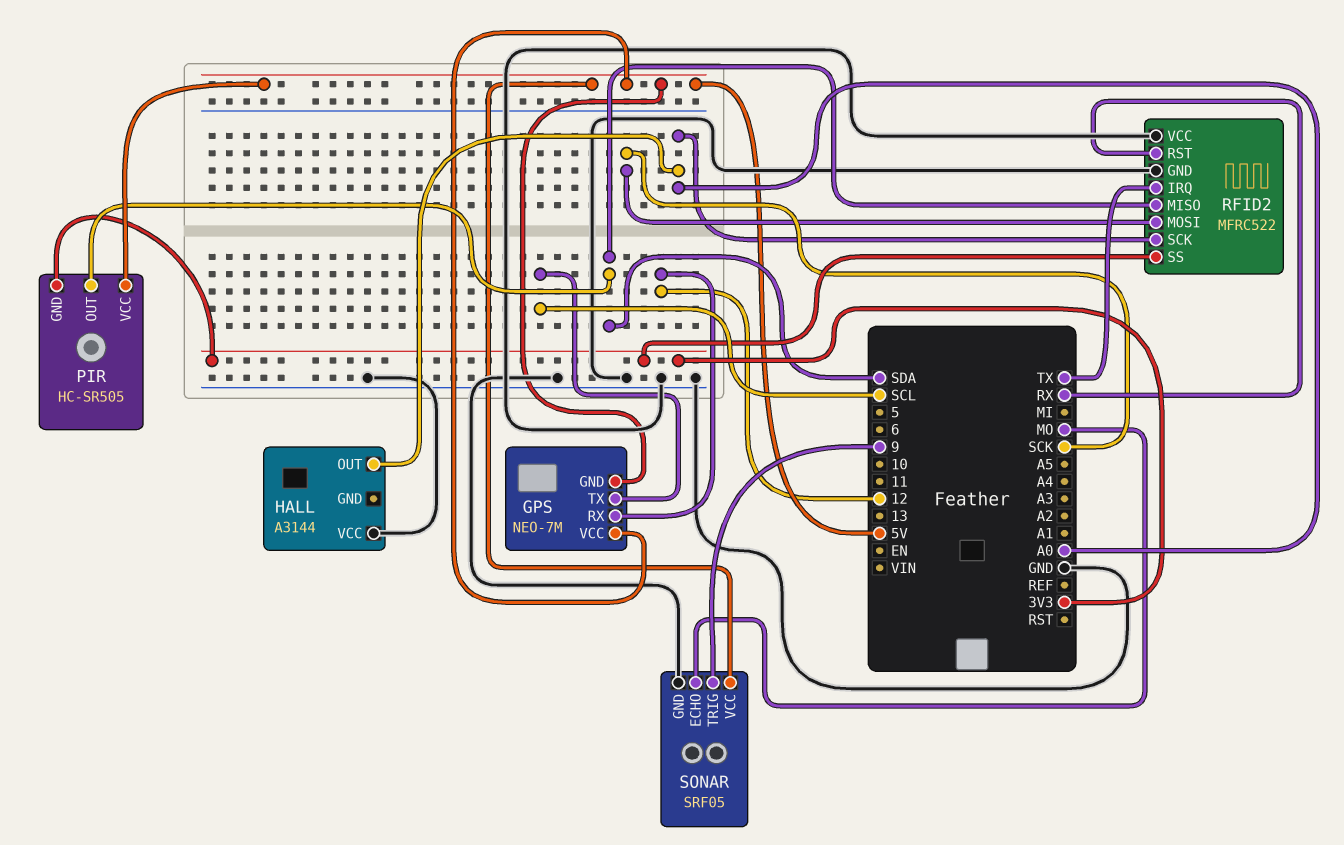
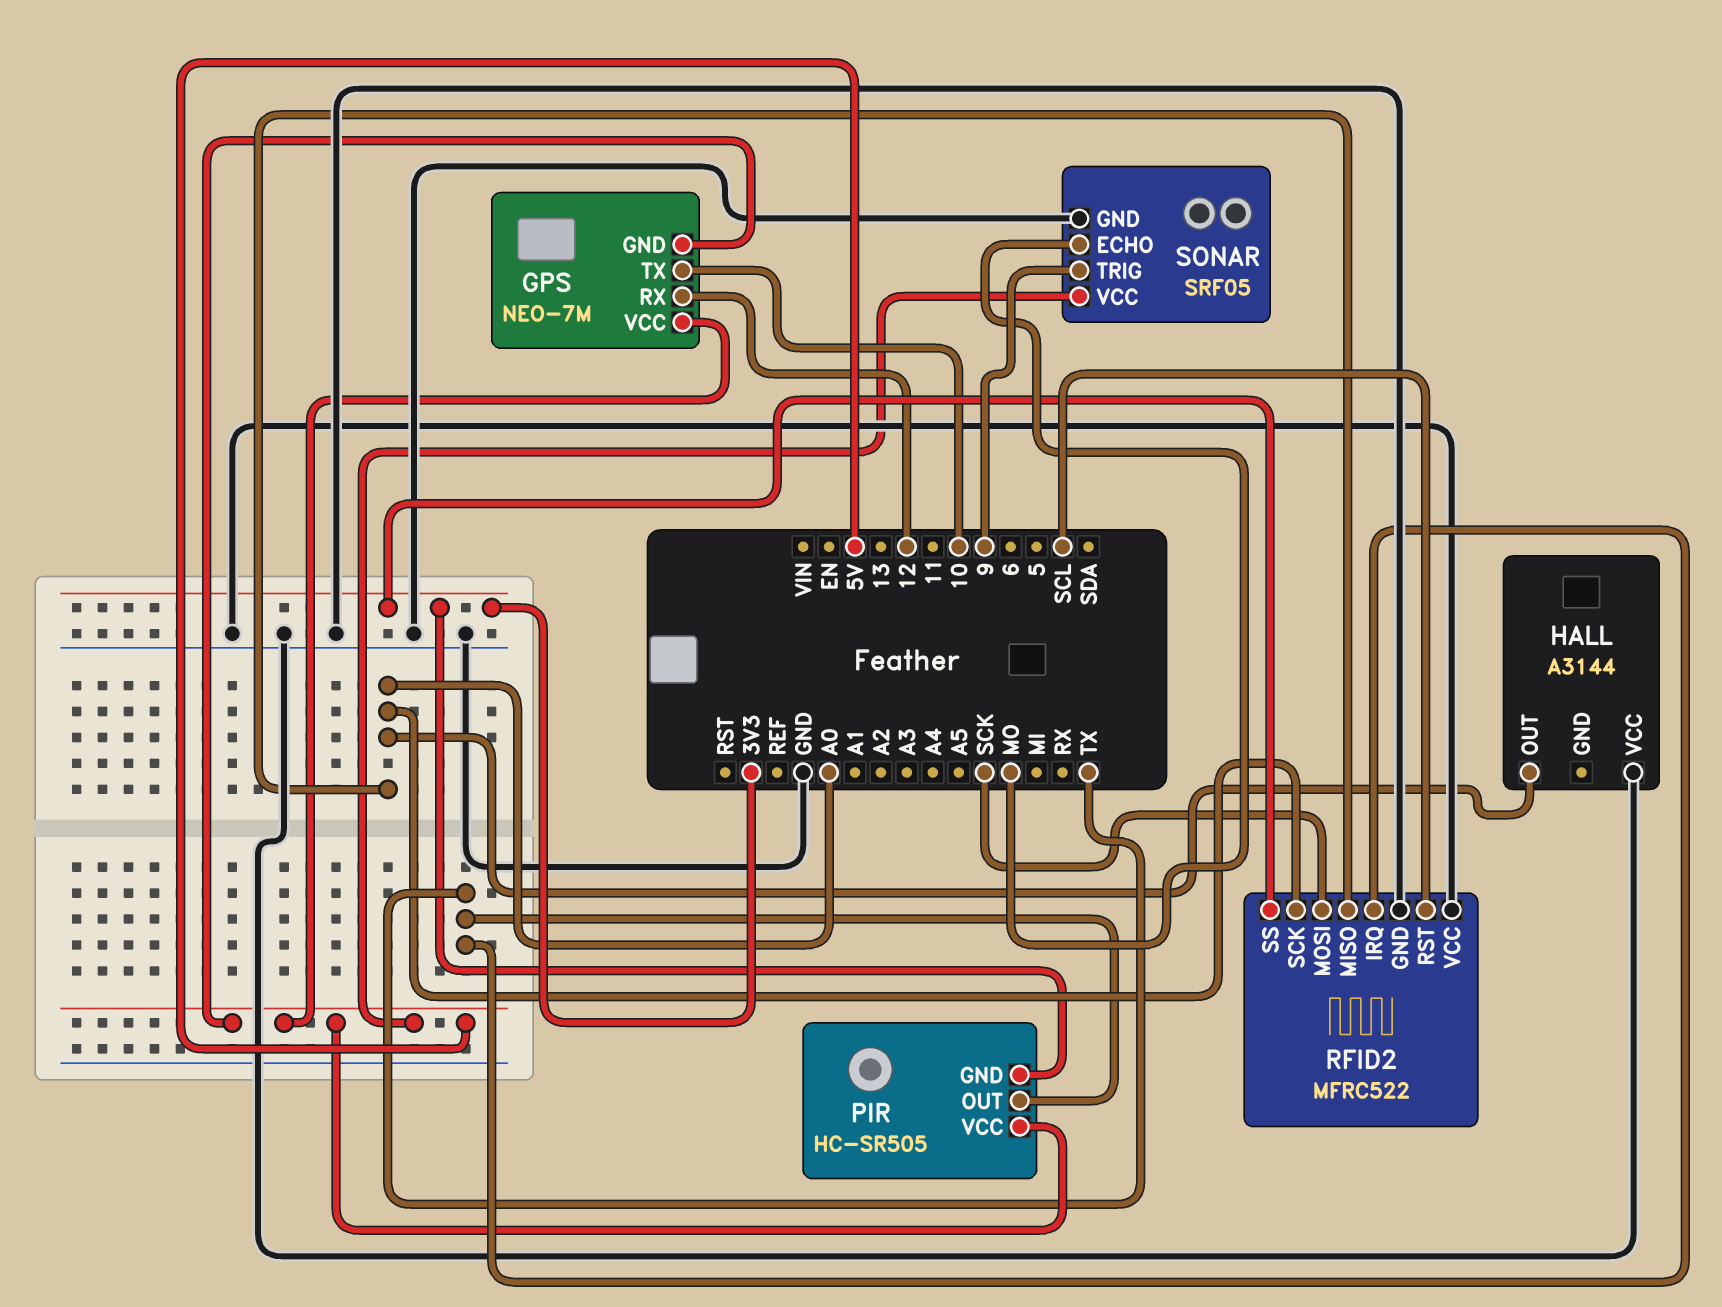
GPS pin TX: SCL -> 10
PIR pin OUT: SDA -> TX
RFID2 pin MISO: SDA -> A0
RFID2 pin RST: RX -> SCL

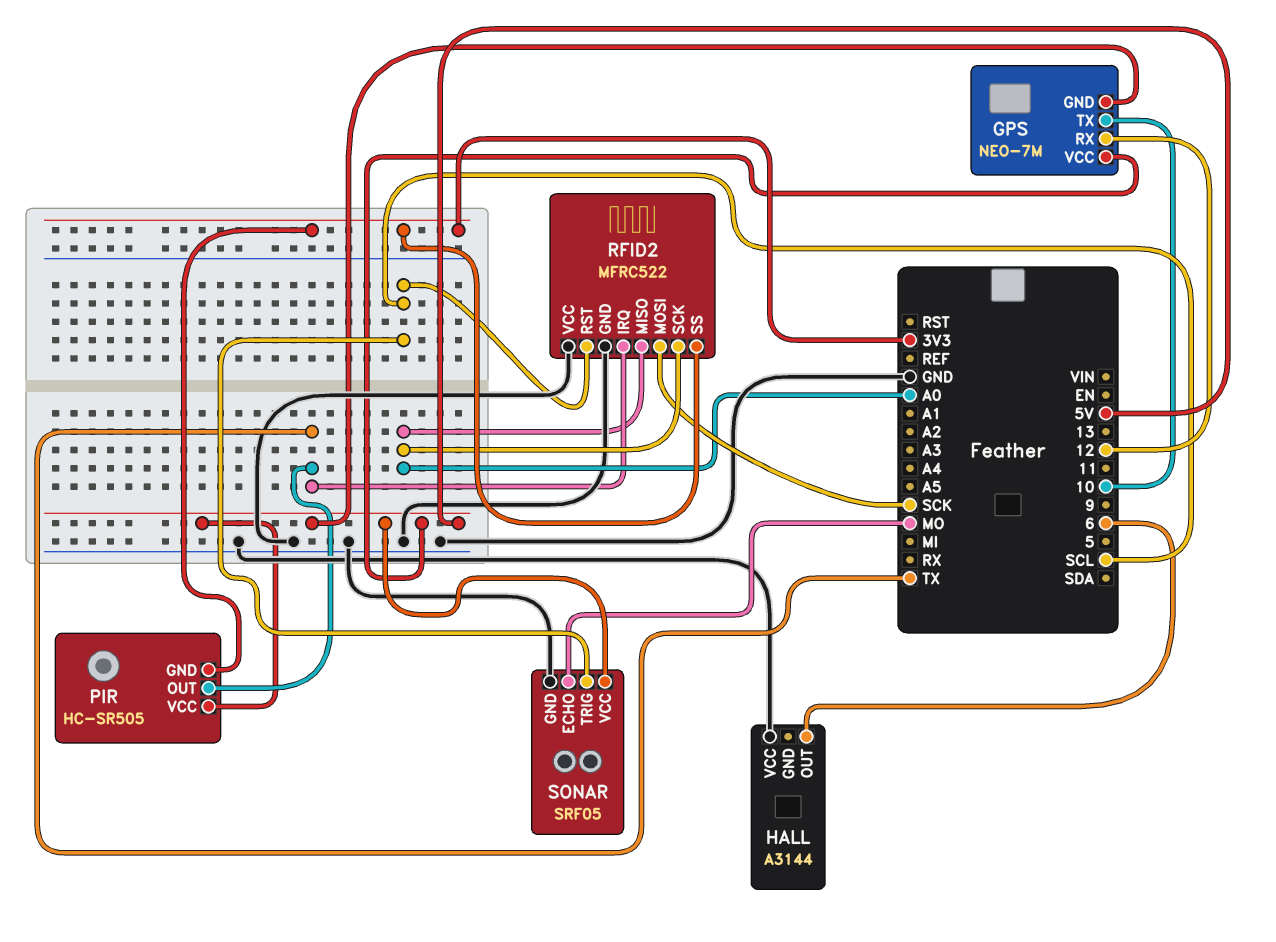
HALL pin OUT: A0 -> 6
SONAR pin TRIG: 9 -> SCL

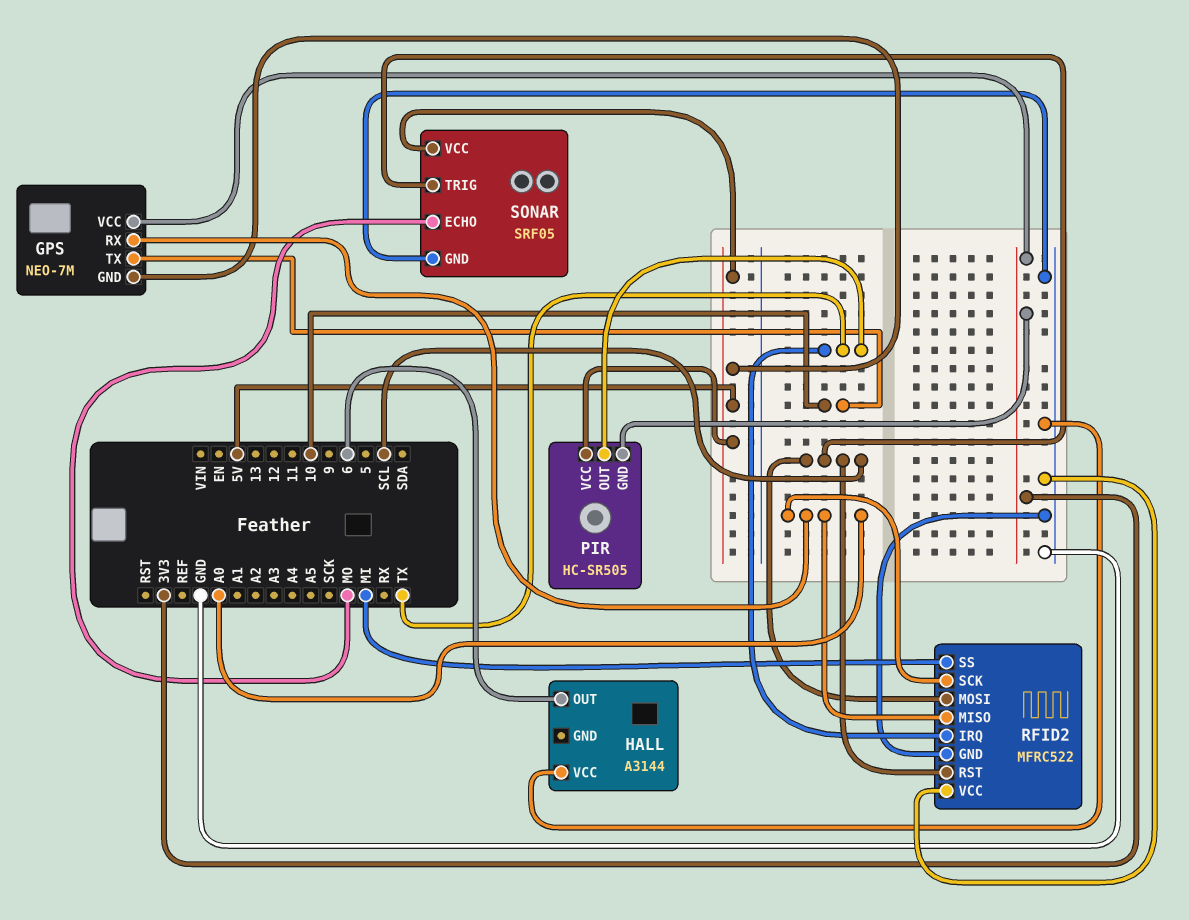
GPS pin RX: 12 -> A0
GPS pin VCC: 5V -> 3V3
RFID2 pin MOSI: SCK -> SCL
RFID2 pin SS: 3V3 -> MI

